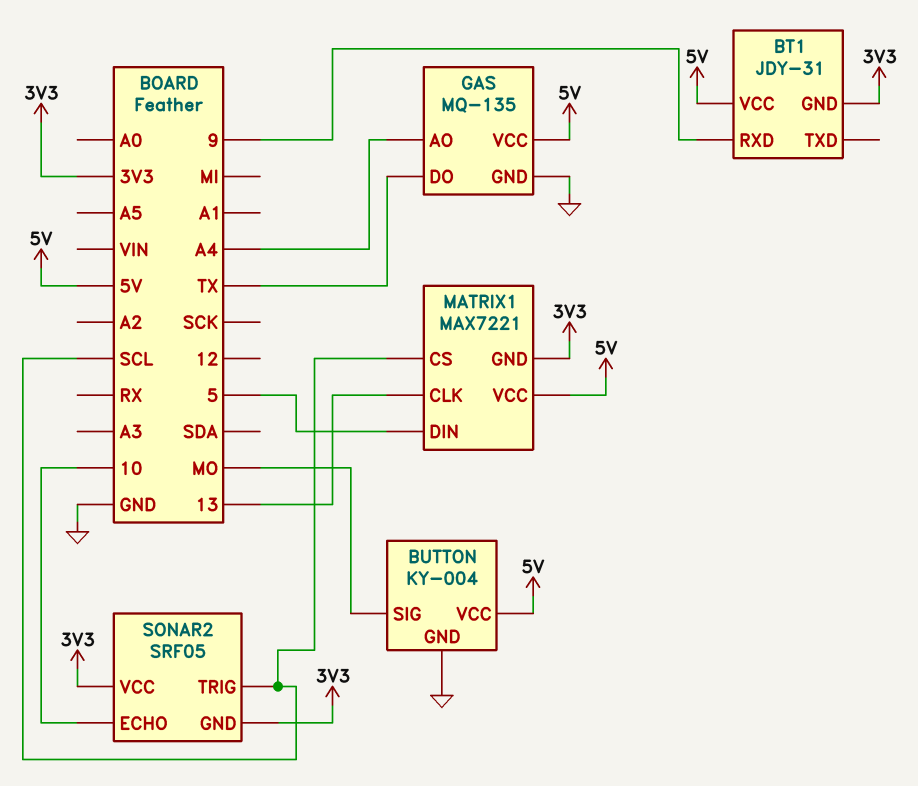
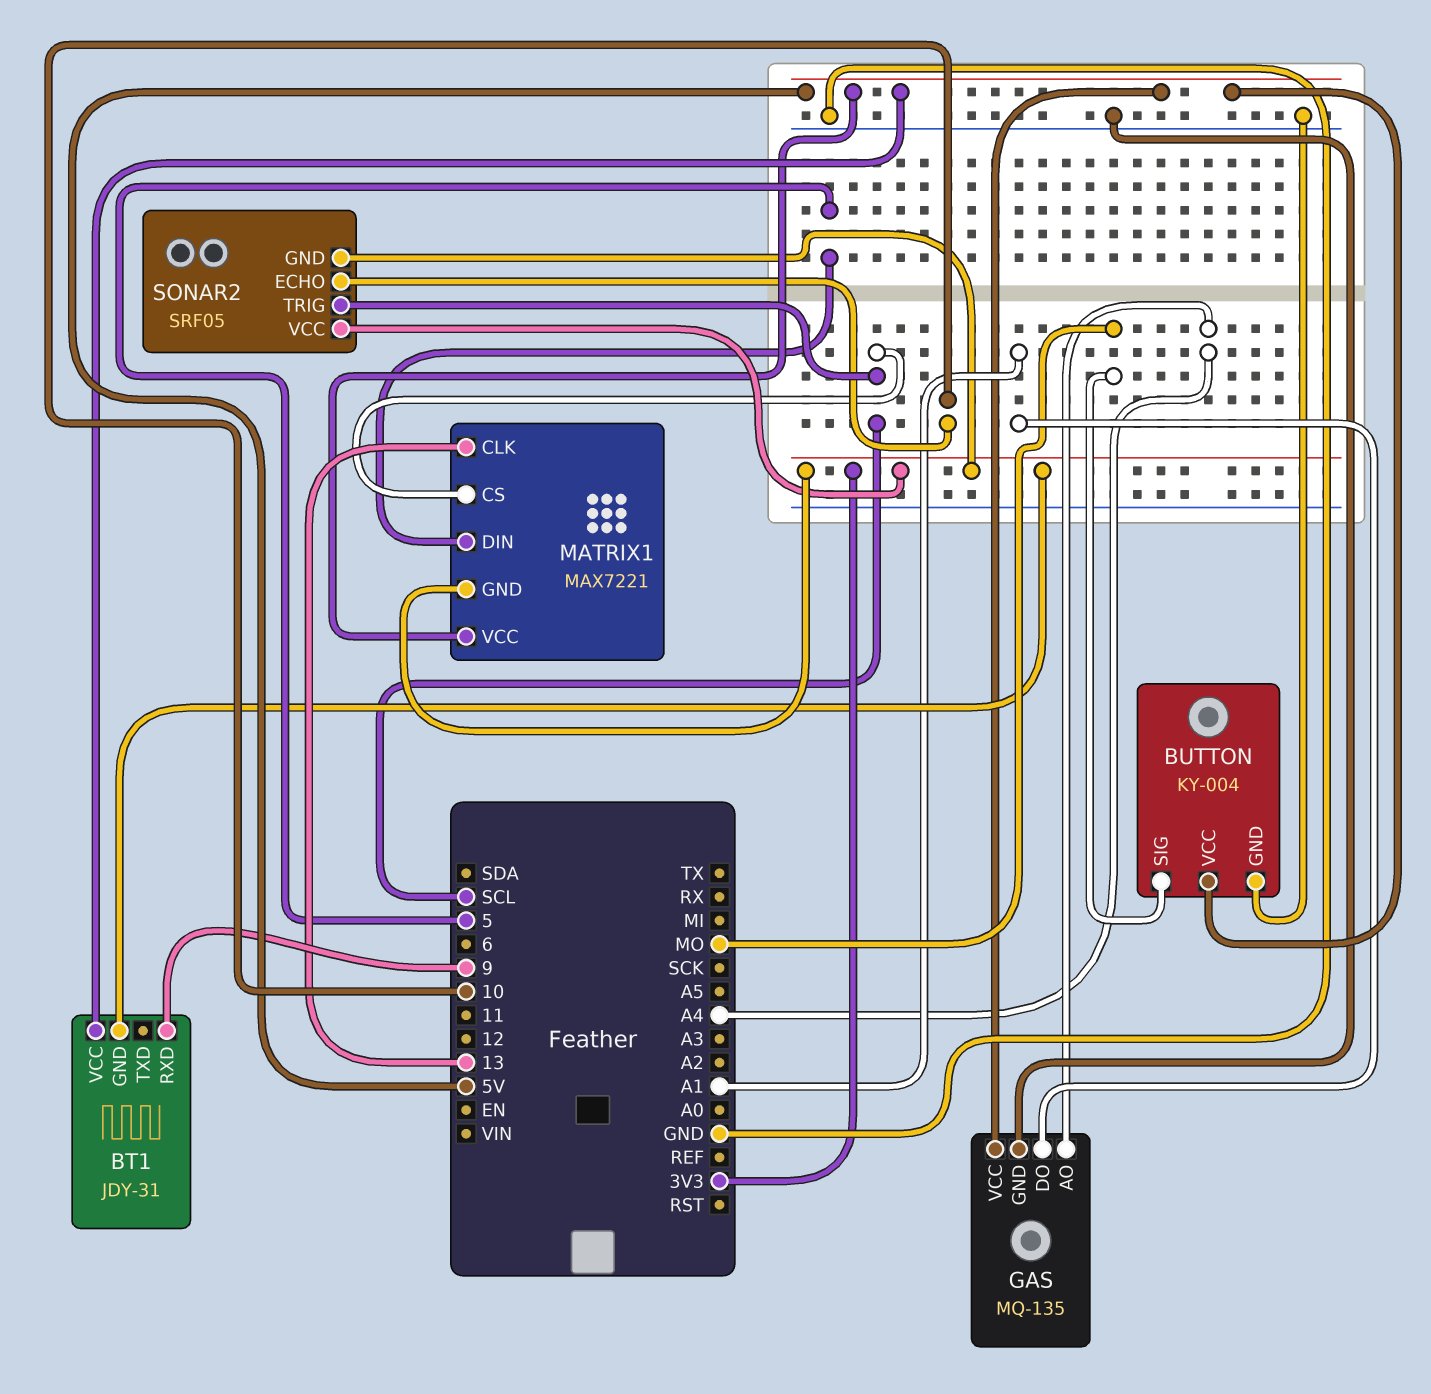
GAS pin DO: TX -> A1

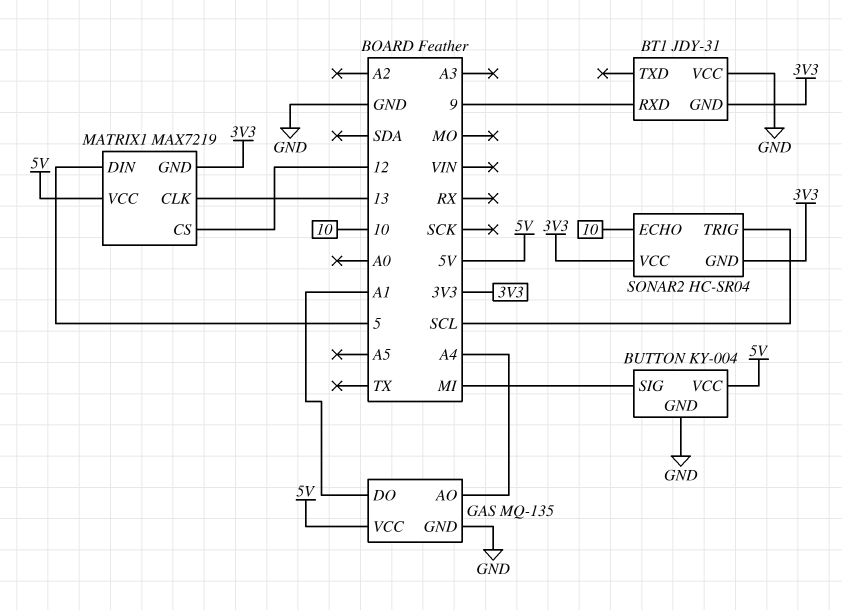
BT1 pin VCC: 5V -> GND
BUTTON pin SIG: MO -> MI
MATRIX1: MAX7221 -> MAX7219
MATRIX1 pin CS: SCL -> 12
SONAR2: SRF05 -> HC-SR04

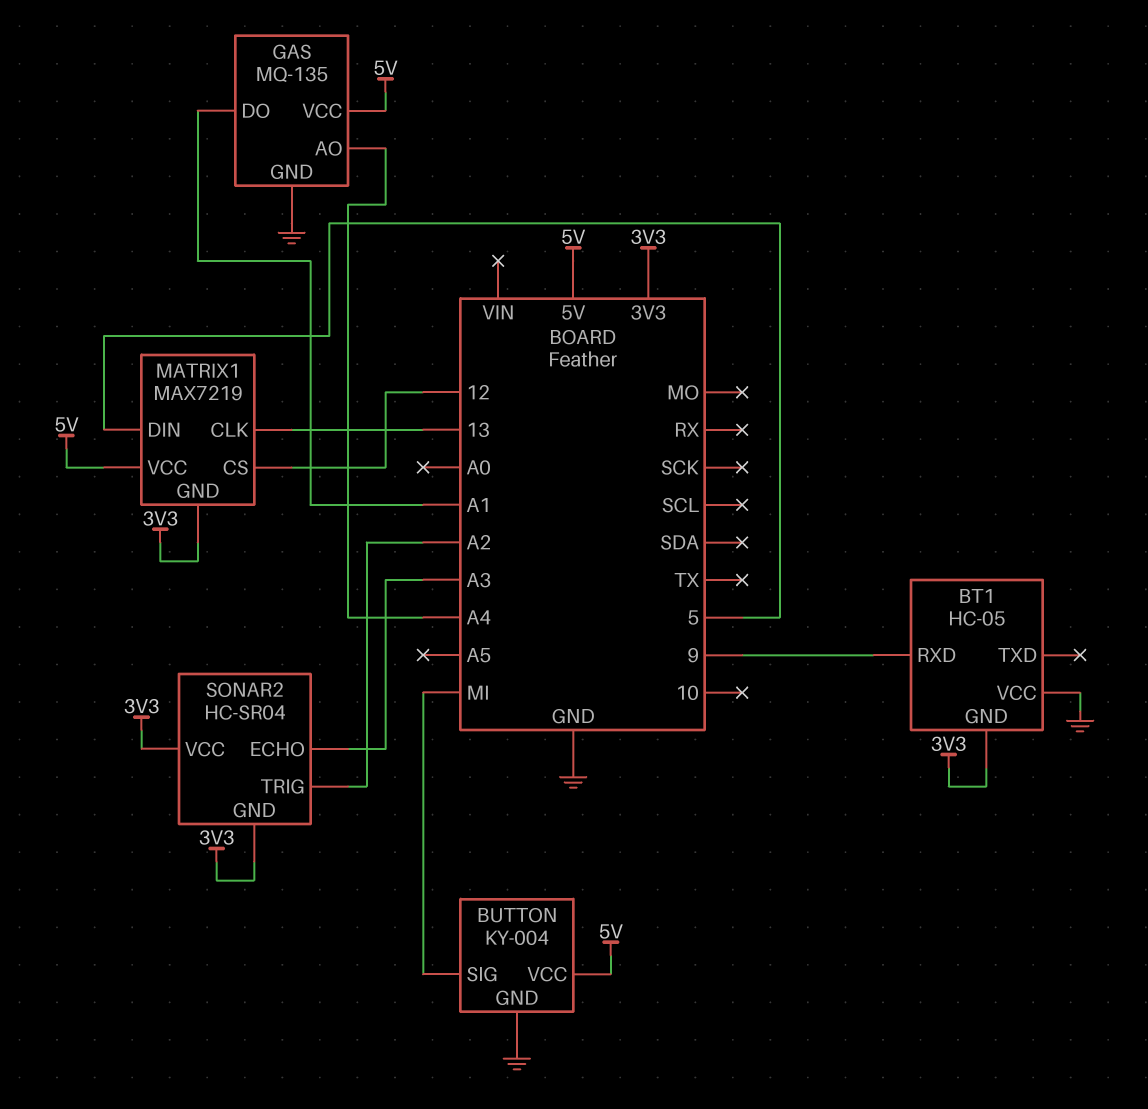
BT1: JDY-31 -> HC-05
SONAR2 pin ECHO: 10 -> A3
SONAR2 pin TRIG: SCL -> A2

